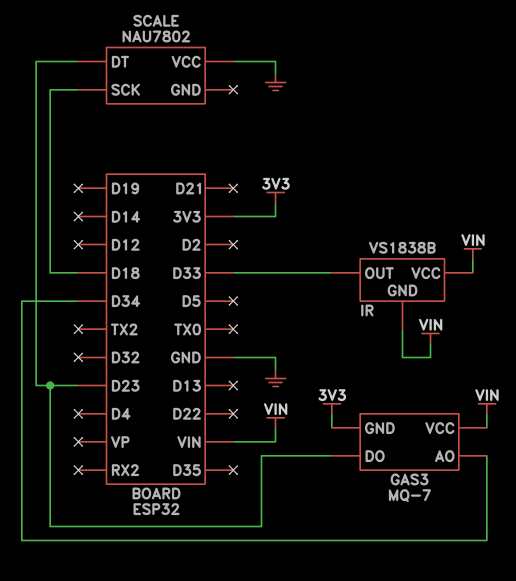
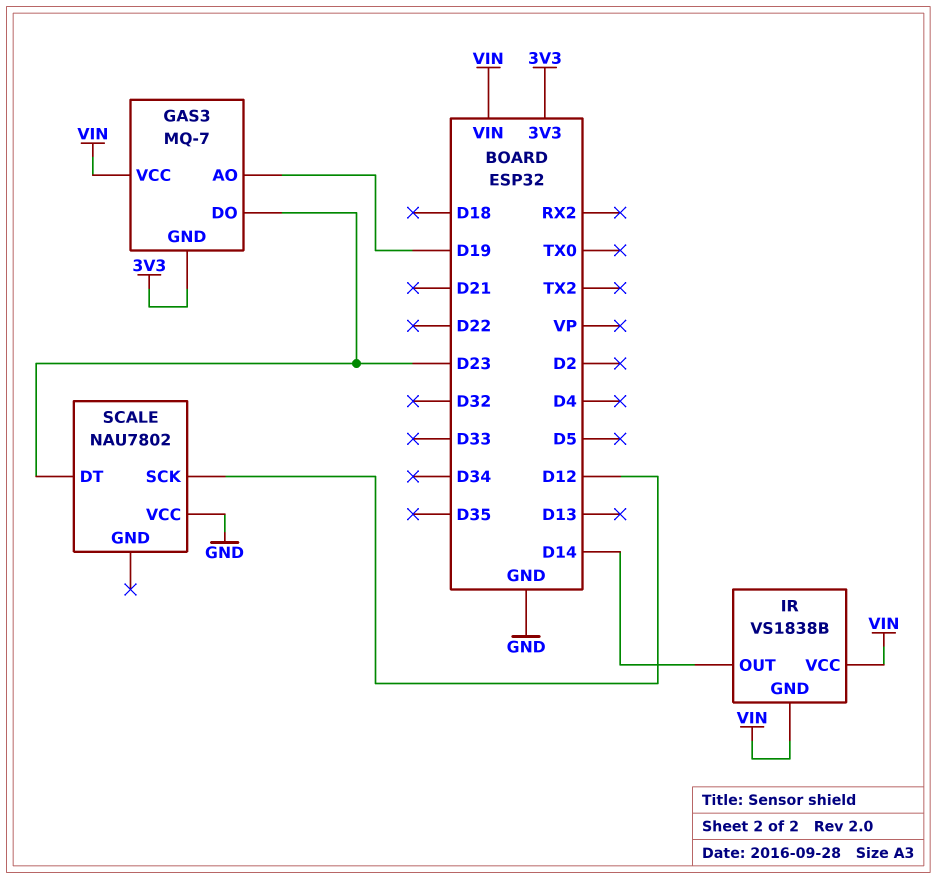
GAS3 pin AO: D34 -> D19
IR pin OUT: D33 -> D14
SCALE pin SCK: D18 -> D12

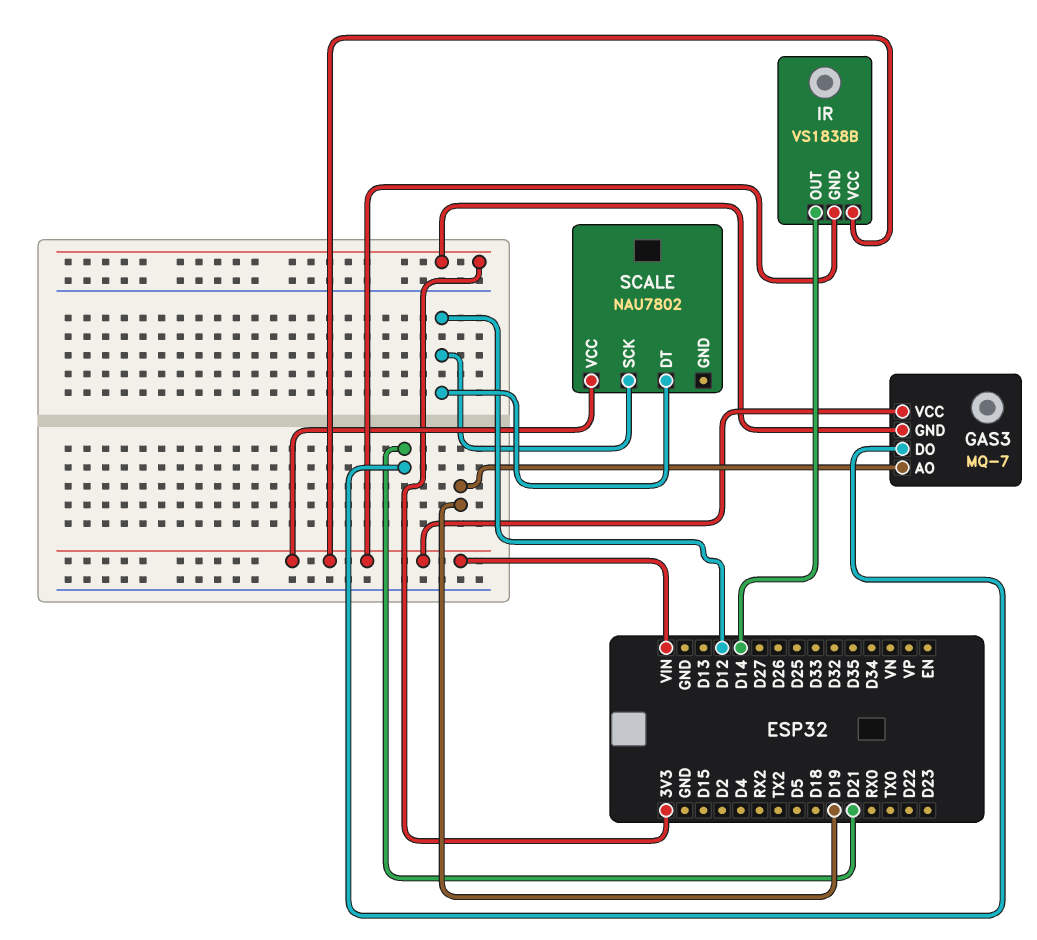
GAS3 pin DO: D23 -> D21
SCALE pin DT: D23 -> D12
SCALE pin VCC: GND -> VIN

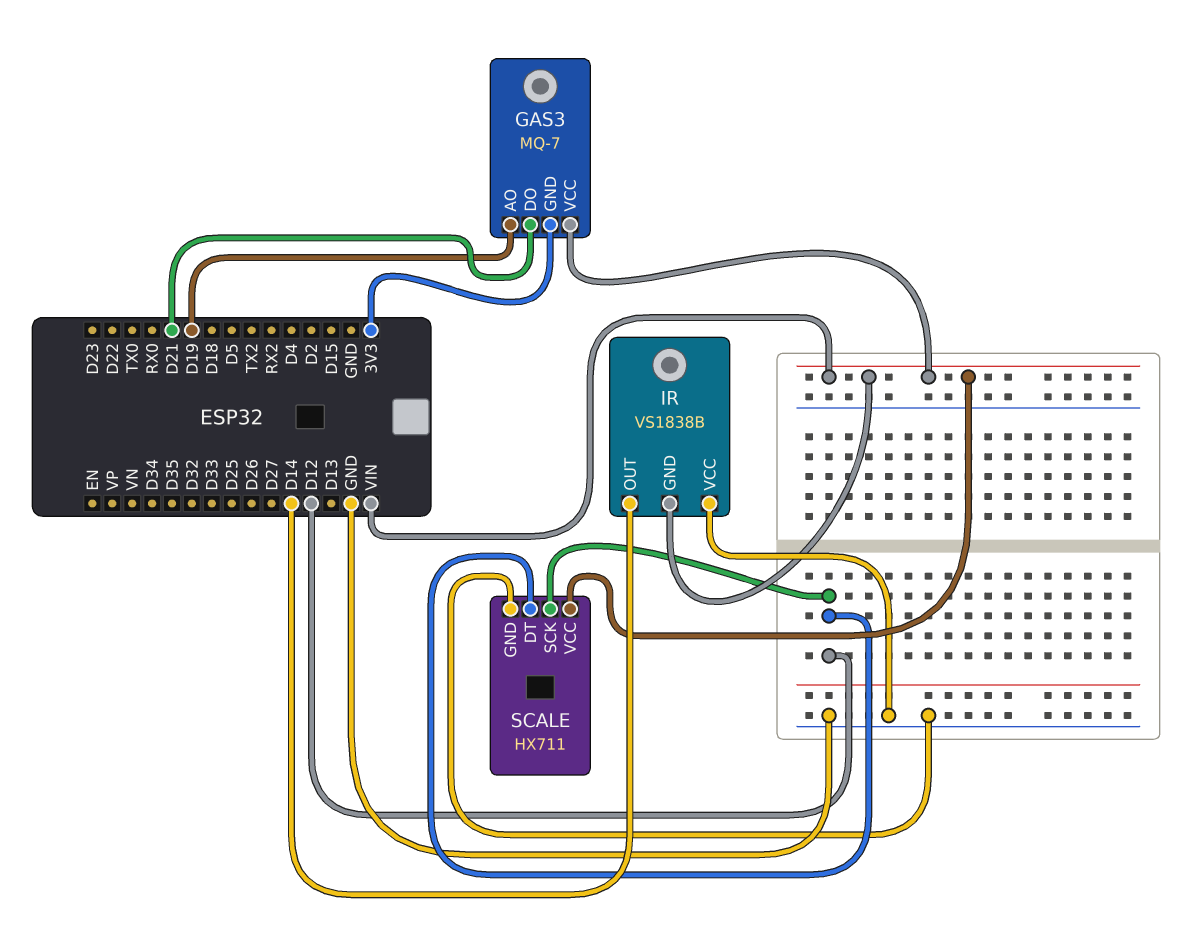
IR pin VCC: VIN -> GND
SCALE: NAU7802 -> HX711
SCALE pin GND: none -> GND

